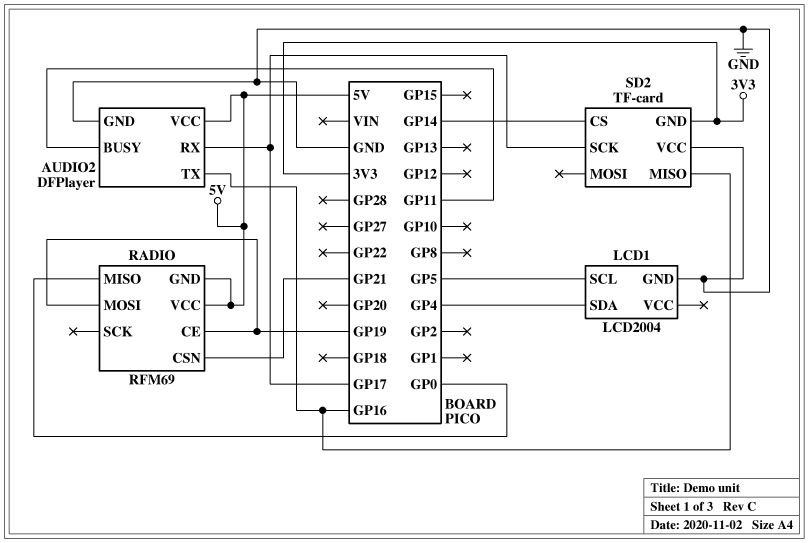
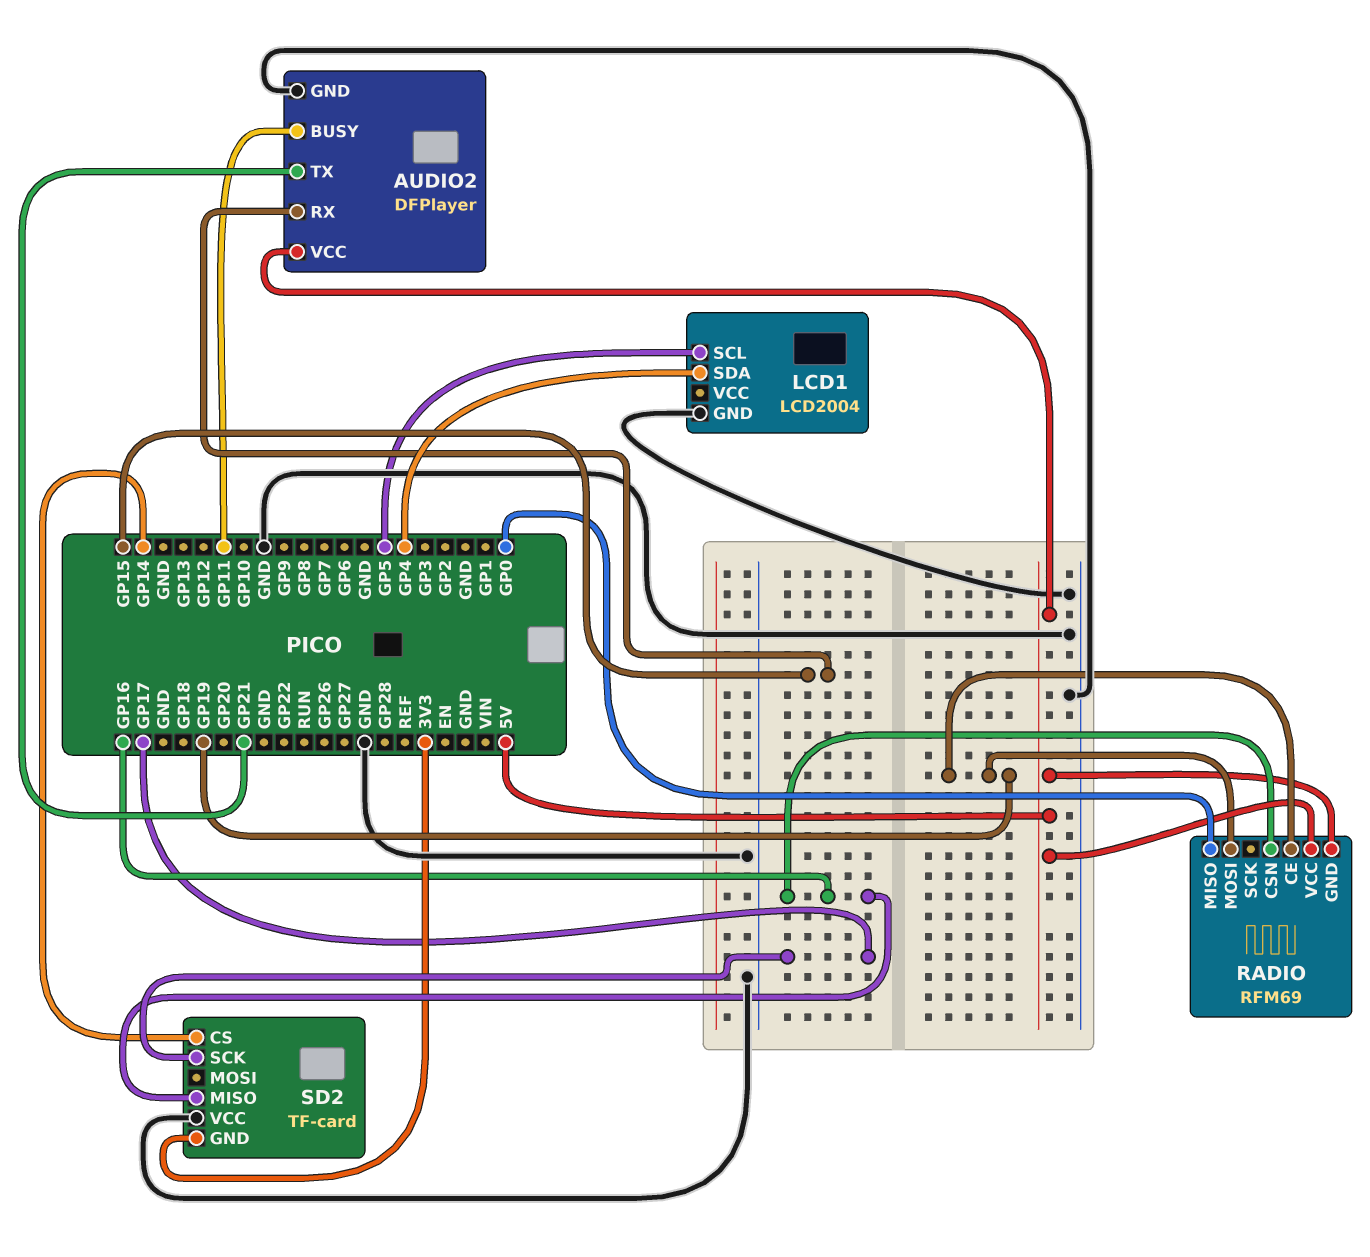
AUDIO2 pin RX: GP17 -> GP15
AUDIO2 pin TX: GP16 -> GP21
RADIO pin CSN: GP21 -> GP16

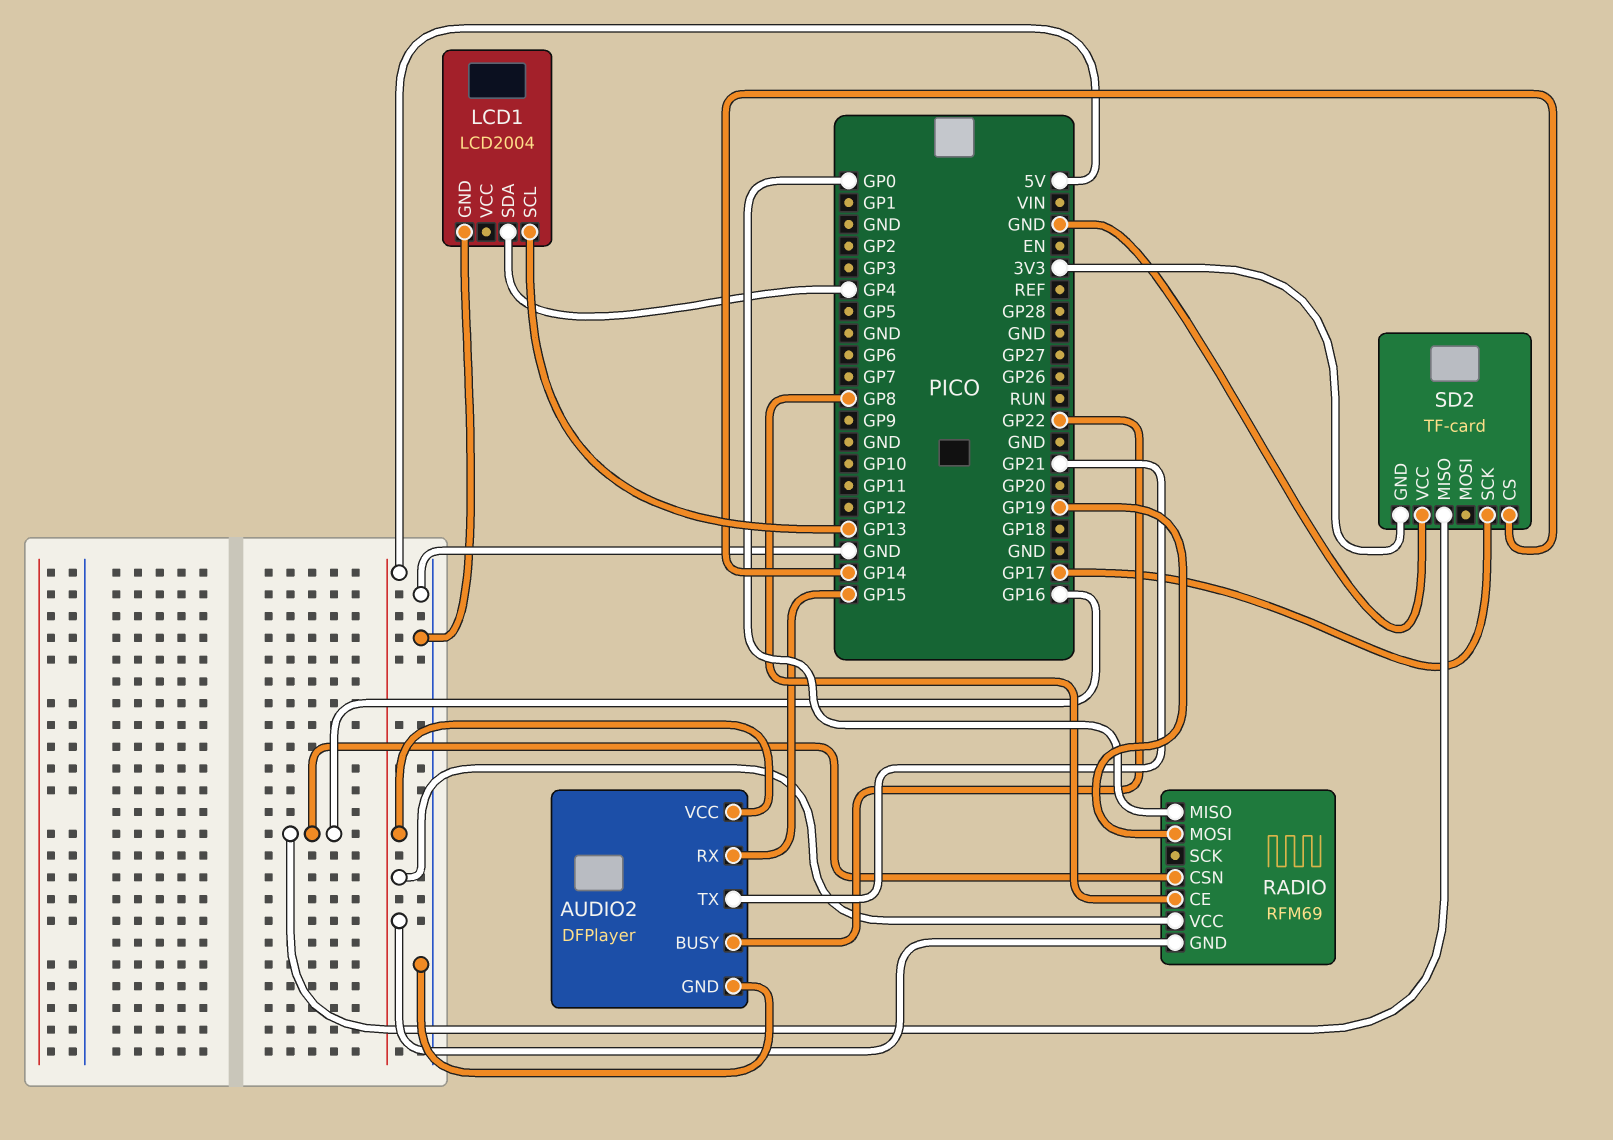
AUDIO2 pin BUSY: GP11 -> GP22
LCD1 pin SCL: GP5 -> GP13
RADIO pin CE: GP19 -> GP8

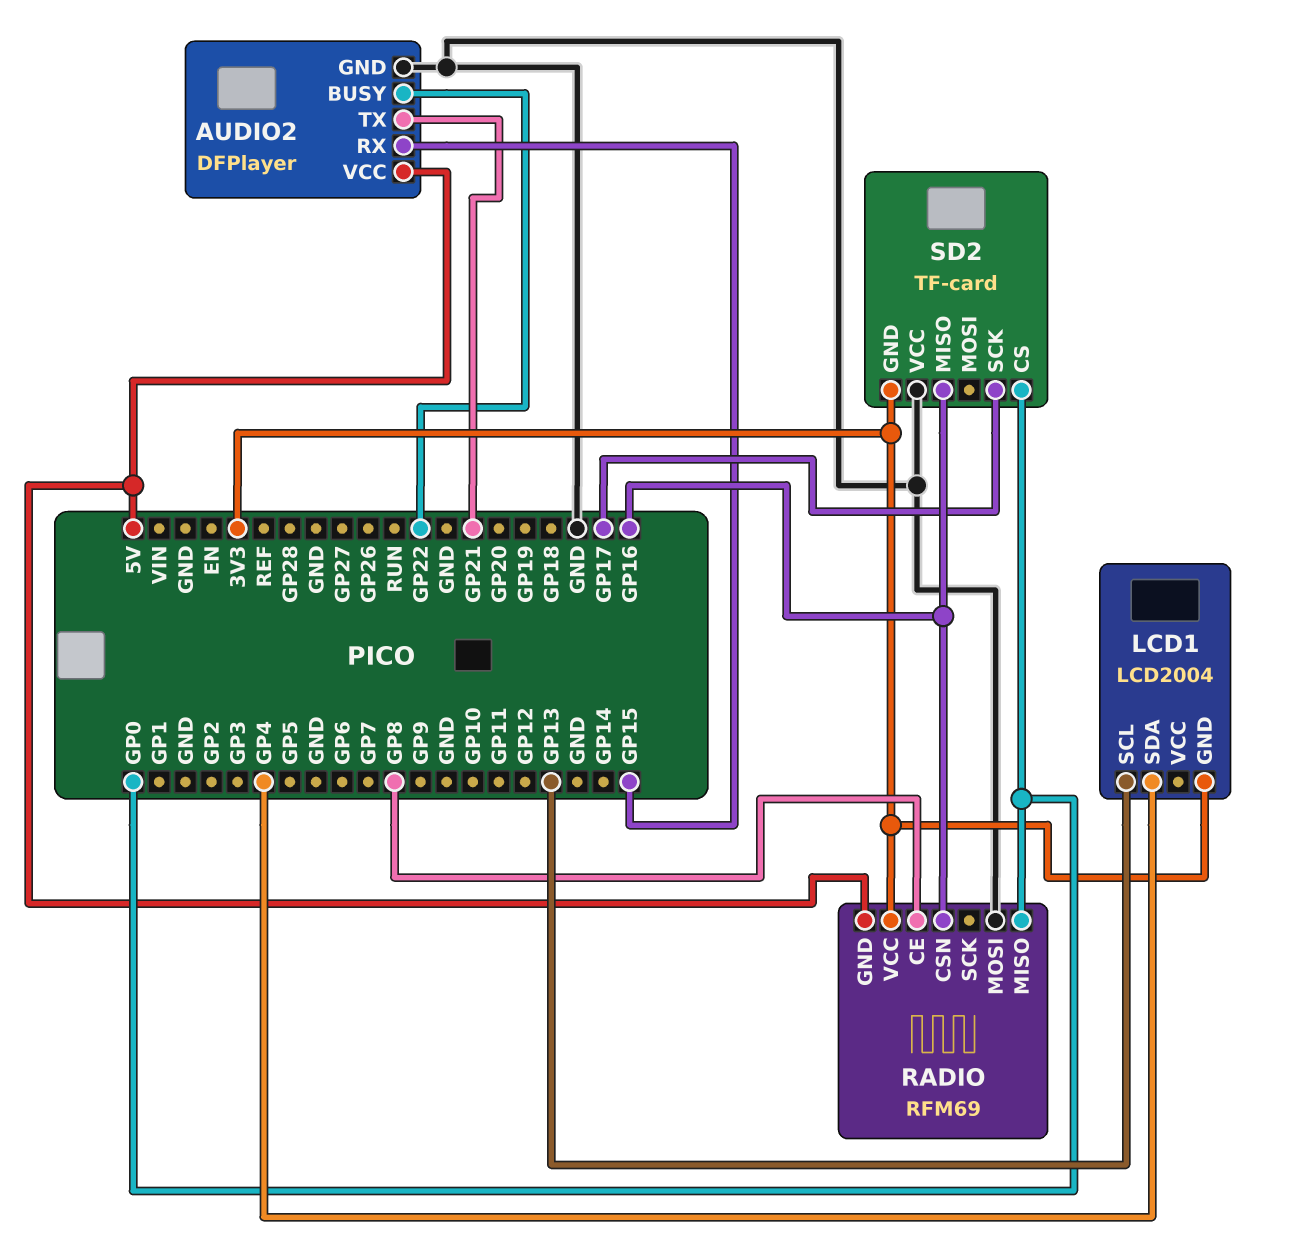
LCD1 pin GND: GND -> 3V3
RADIO pin MOSI: GP19 -> GND
RADIO pin VCC: 5V -> 3V3
SD2 pin CS: GP14 -> GP0

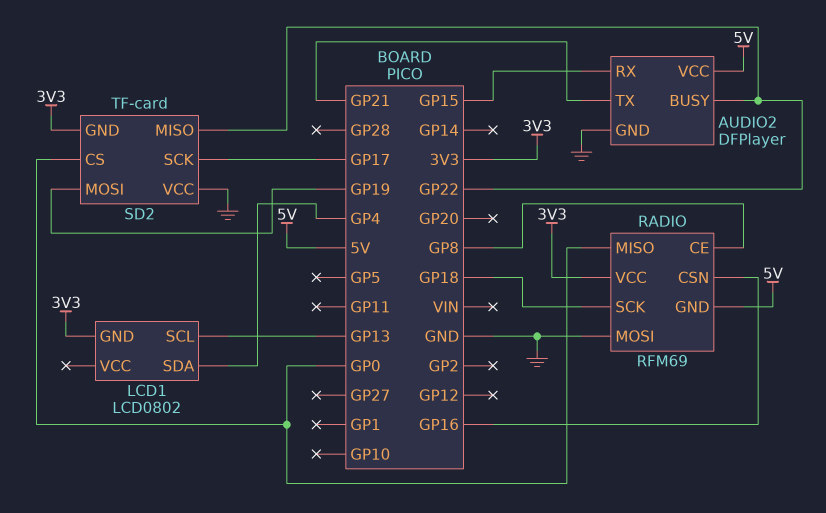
LCD1: LCD2004 -> LCD0802
RADIO pin SCK: none -> GP18
SD2 pin MISO: GP16 -> GP22
SD2 pin MOSI: none -> GP19

